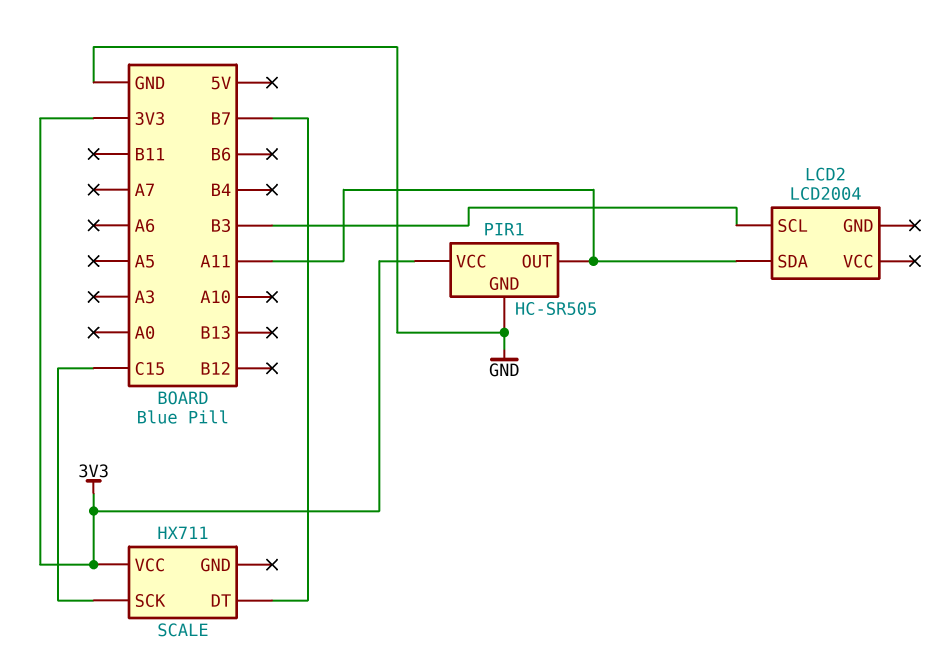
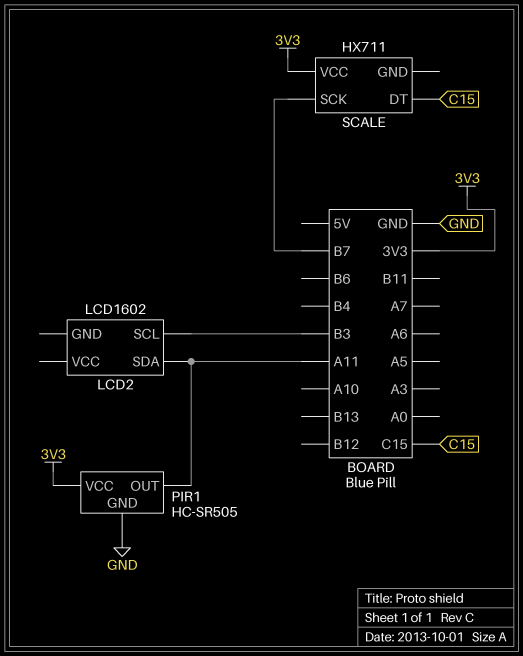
LCD2: LCD2004 -> LCD1602
SCALE pin DT: B7 -> C15
SCALE pin SCK: C15 -> B7

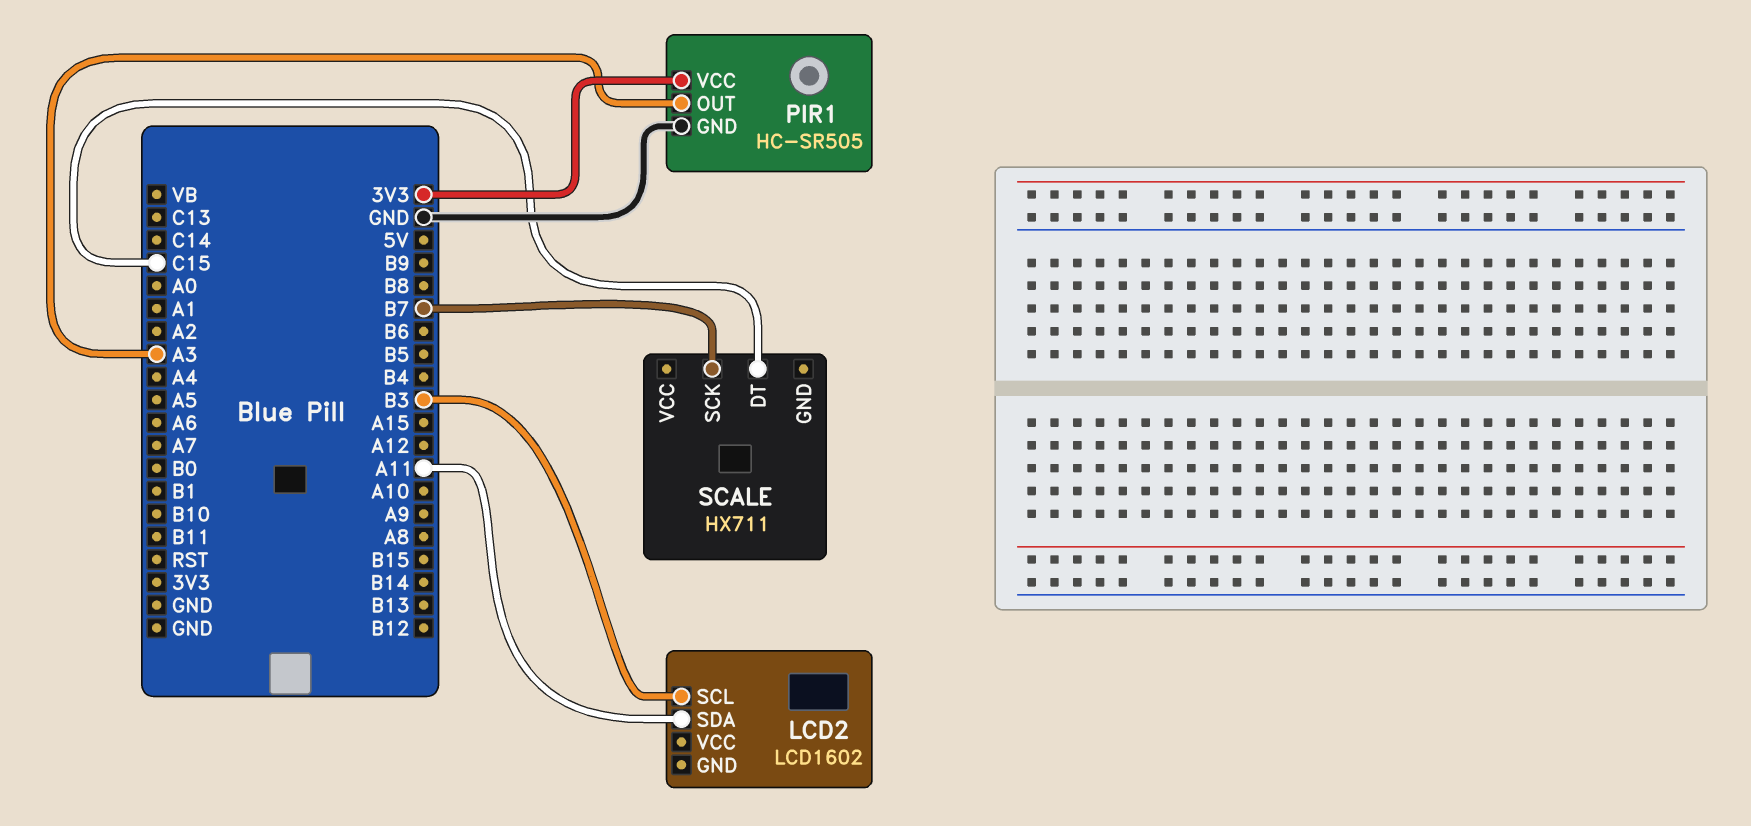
PIR1 pin OUT: A11 -> A3
SCALE pin VCC: 3V3 -> none

